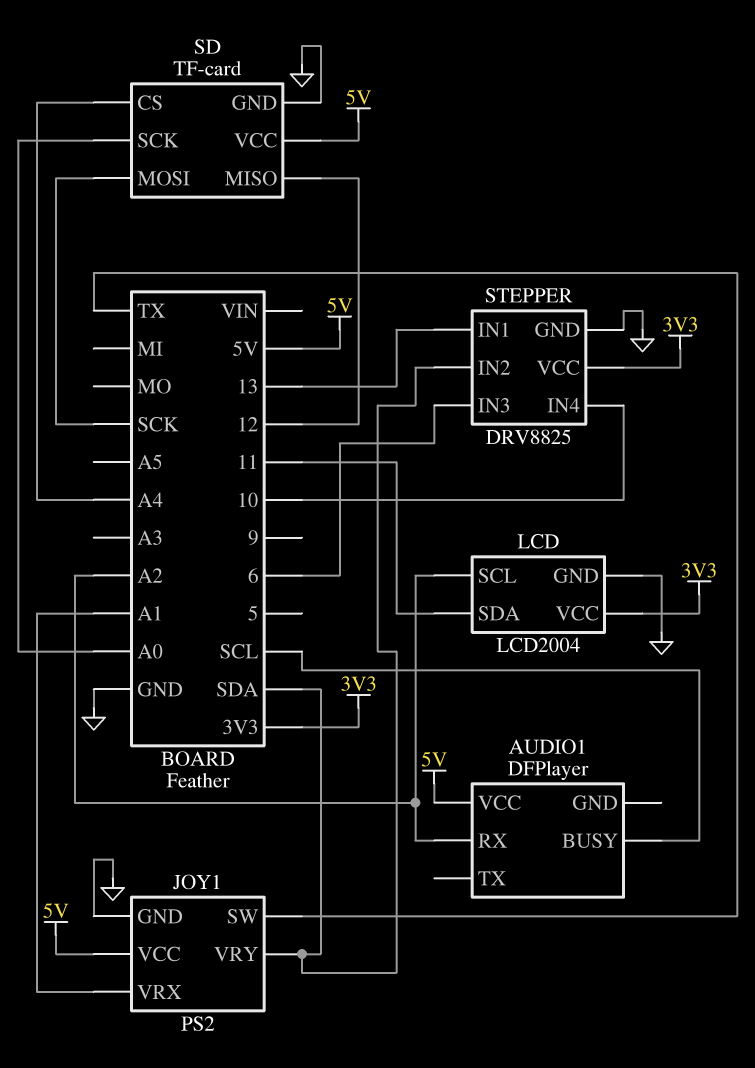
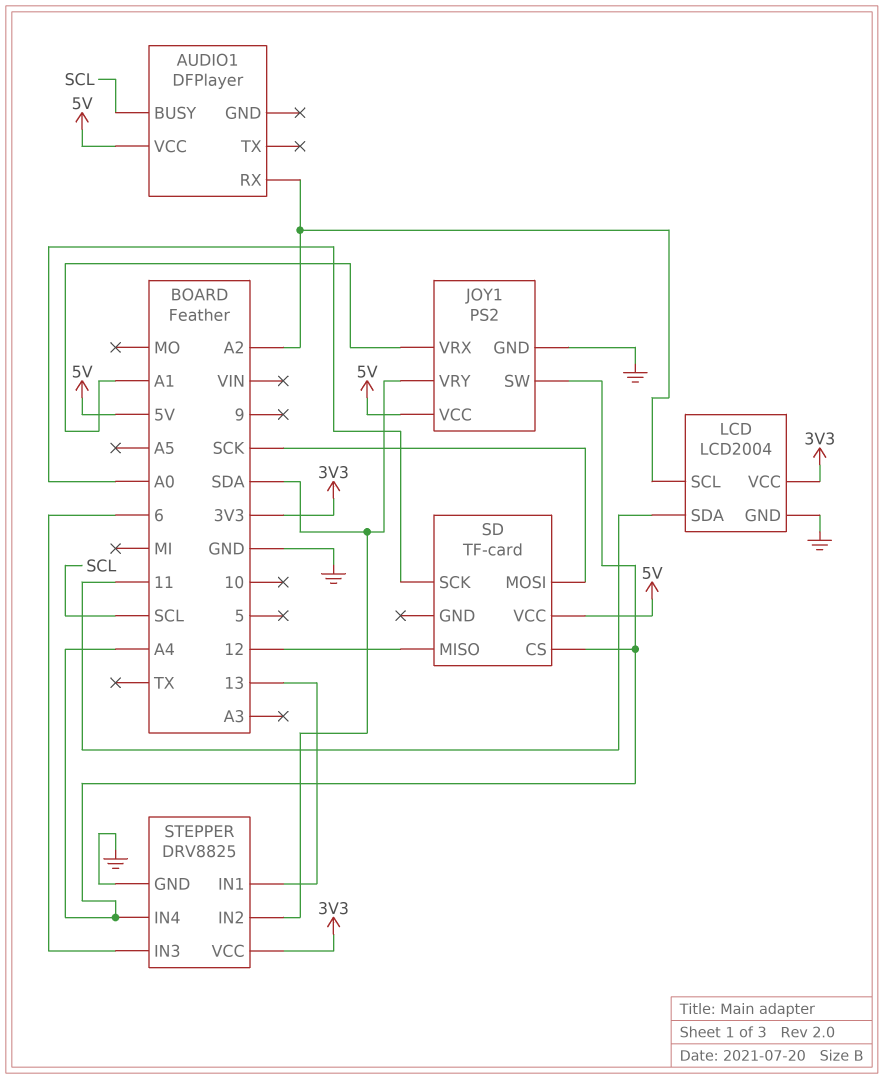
JOY1 pin SW: TX -> A4
SD pin GND: GND -> none
STEPPER pin IN4: 10 -> A4

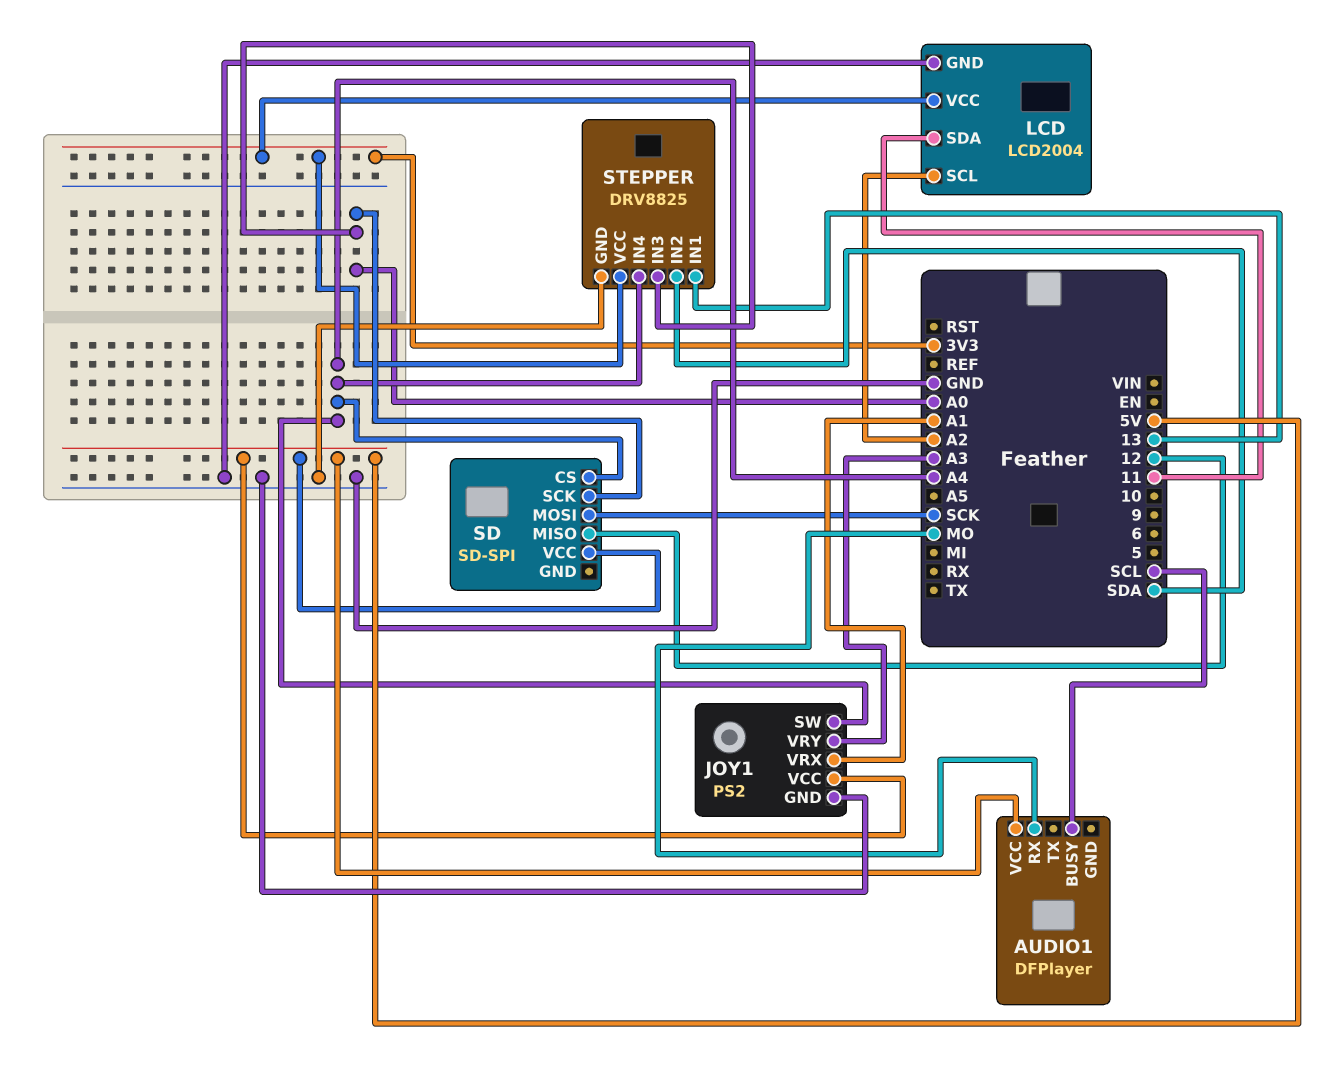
AUDIO1 pin RX: A2 -> MO
JOY1 pin VRY: SDA -> A3
SD: TF-card -> SD-SPI
STEPPER pin IN3: 6 -> A0

